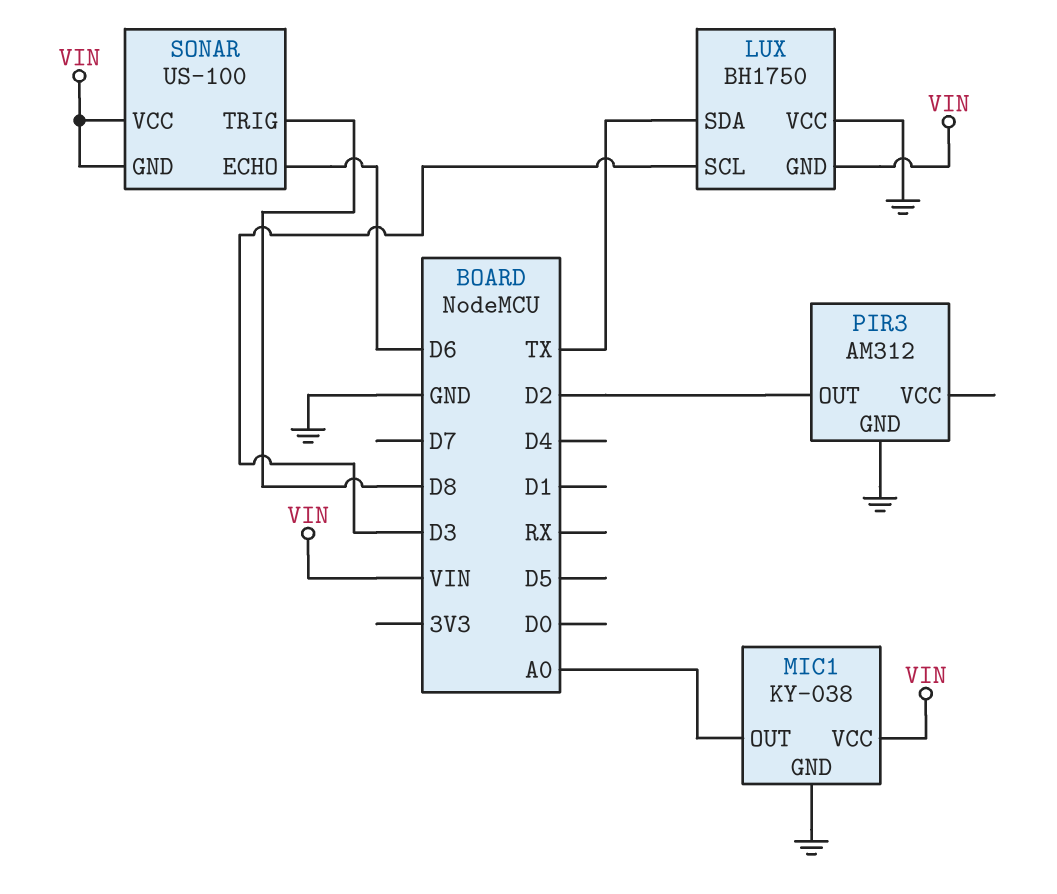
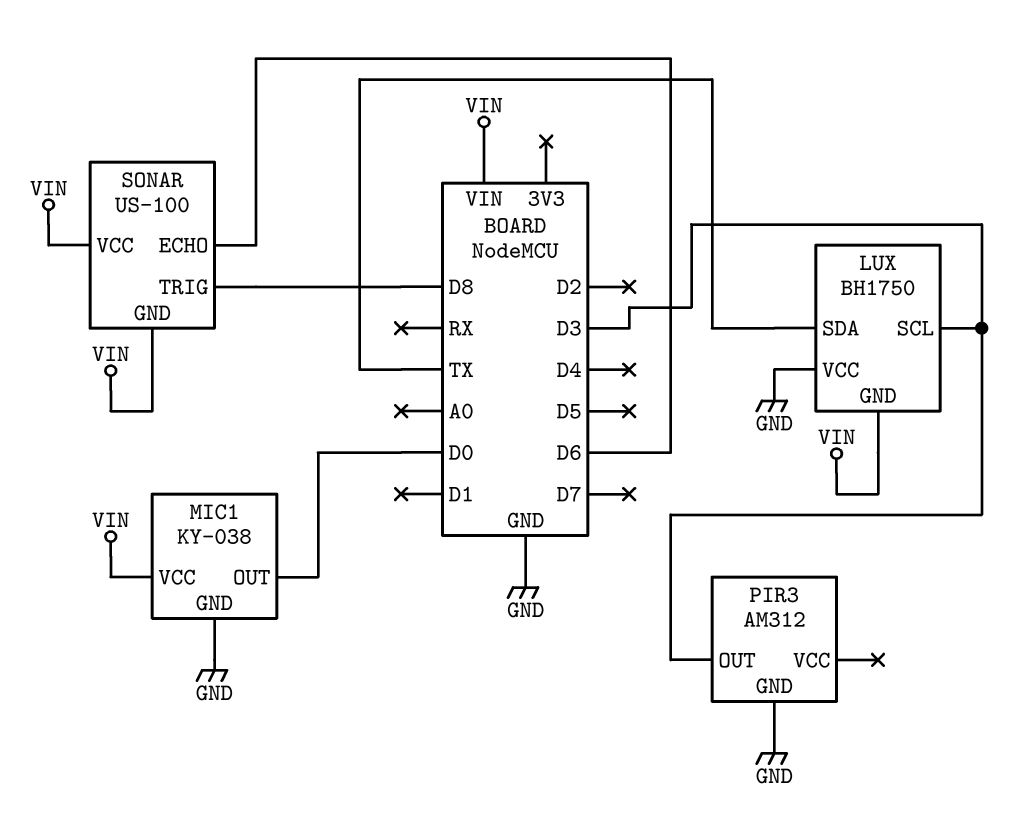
MIC1 pin OUT: A0 -> D0
PIR3 pin OUT: D2 -> D3

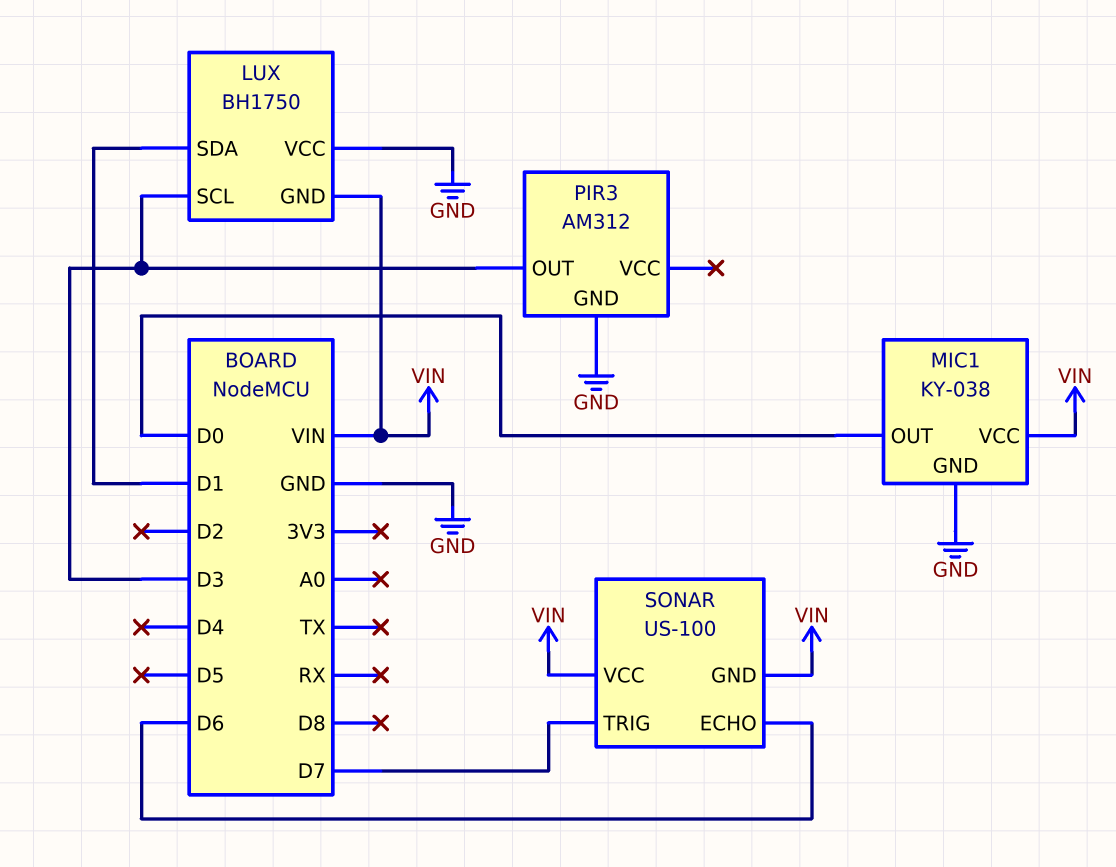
LUX pin SDA: TX -> D1
SONAR pin TRIG: D8 -> D7

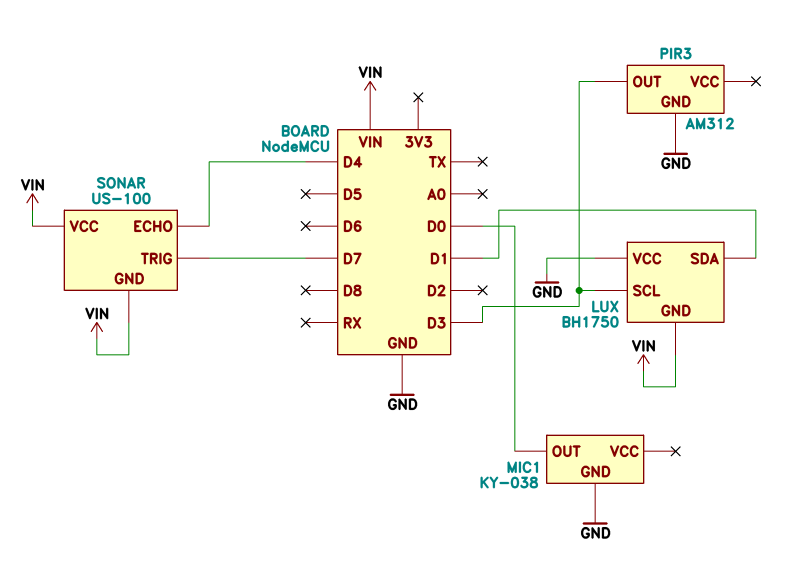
MIC1 pin VCC: VIN -> none
SONAR pin ECHO: D6 -> D4

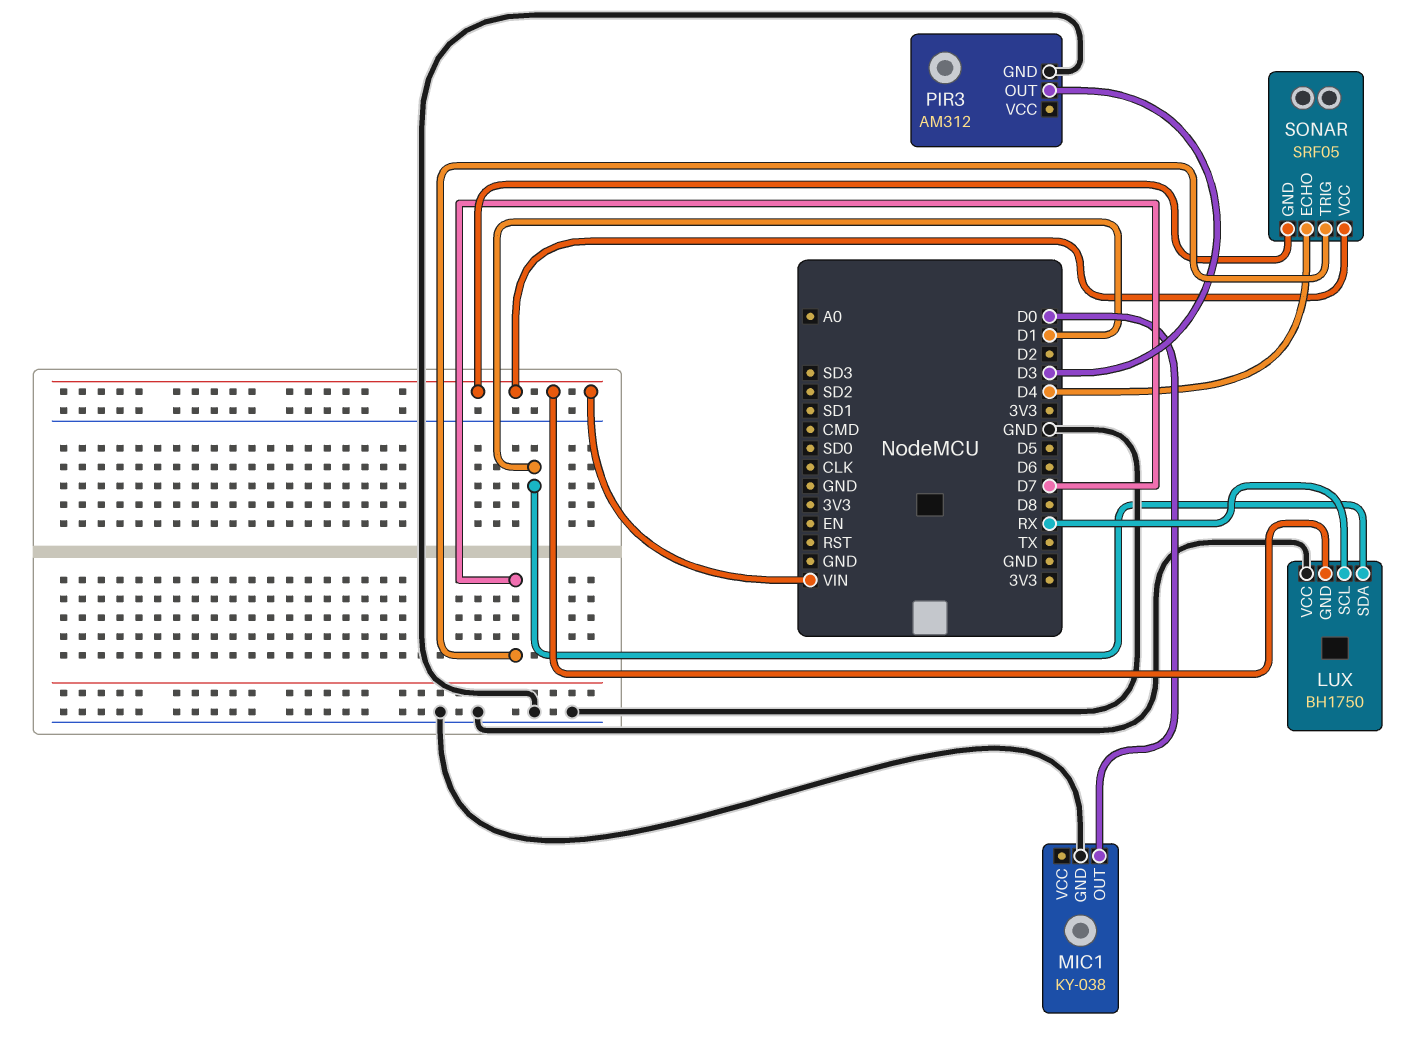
LUX pin SCL: D3 -> RX
SONAR: US-100 -> SRF05

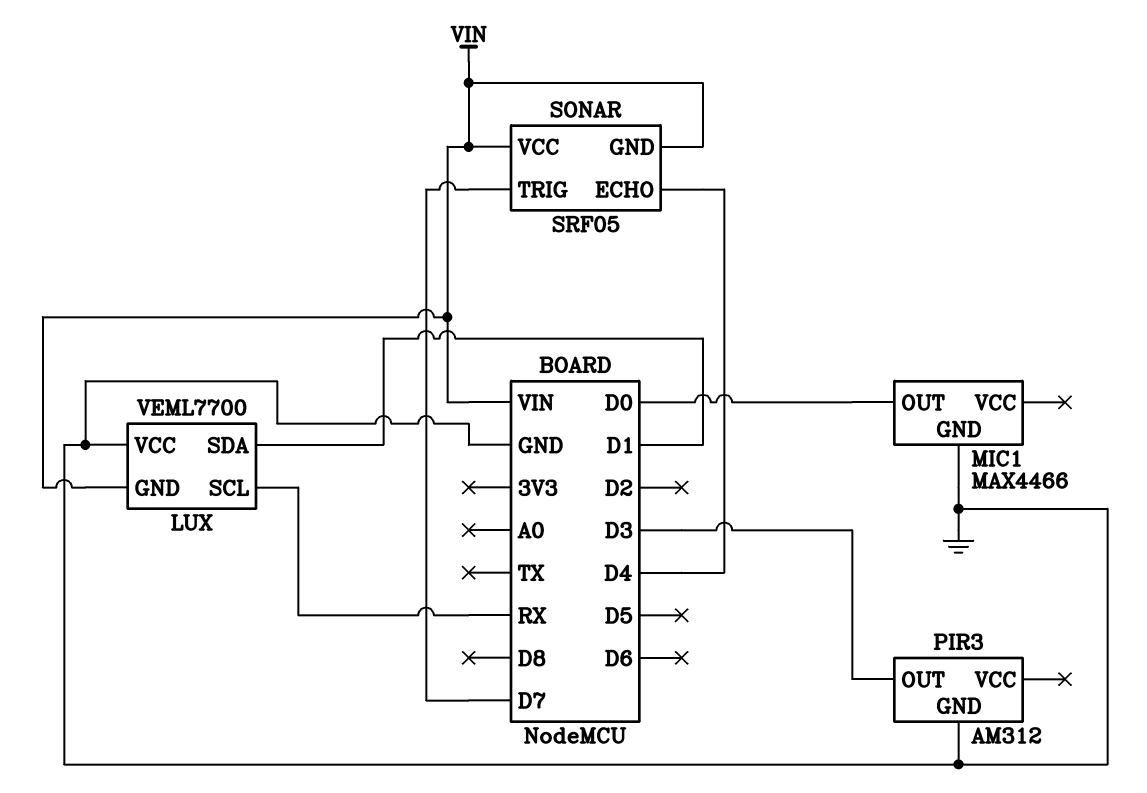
LUX: BH1750 -> VEML7700
MIC1: KY-038 -> MAX4466

